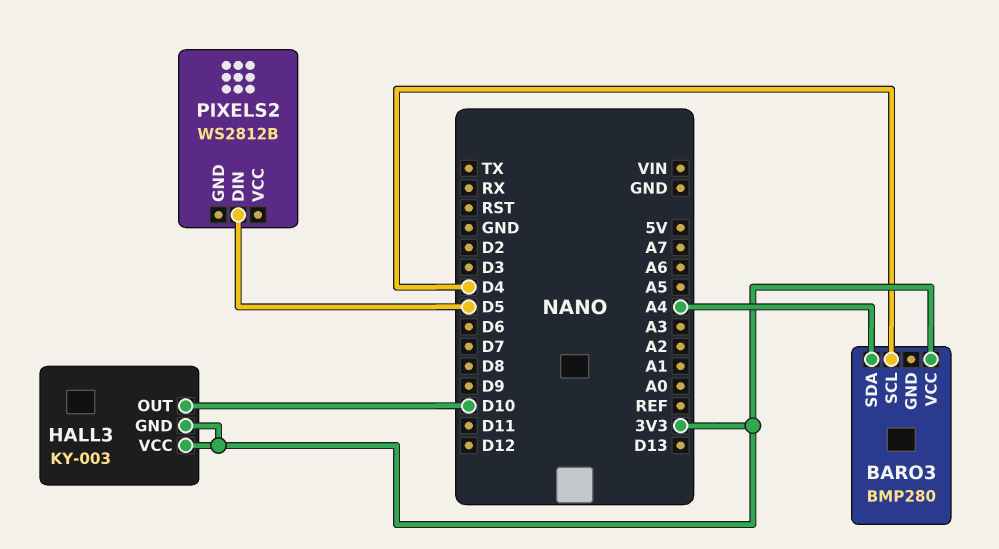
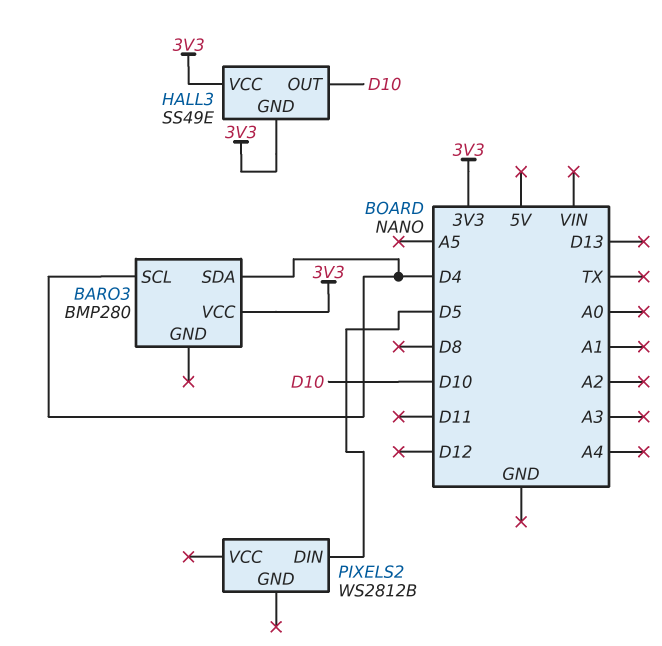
BARO3 pin SDA: A4 -> D4
HALL3: KY-003 -> SS49E

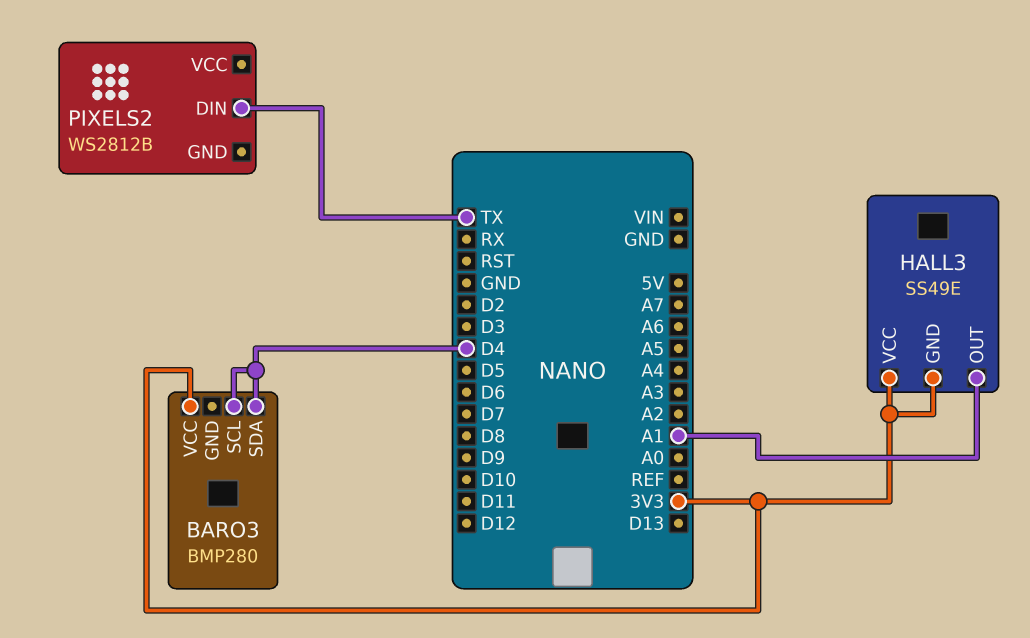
HALL3 pin OUT: D10 -> A1
PIXELS2 pin DIN: D5 -> TX

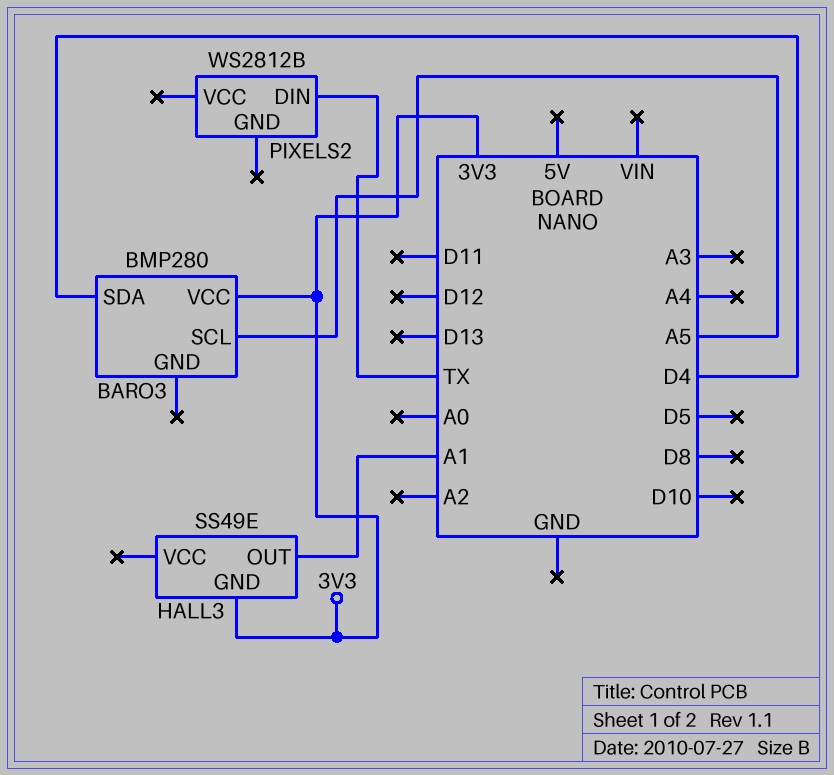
BARO3 pin SCL: D4 -> A5
HALL3 pin VCC: 3V3 -> none

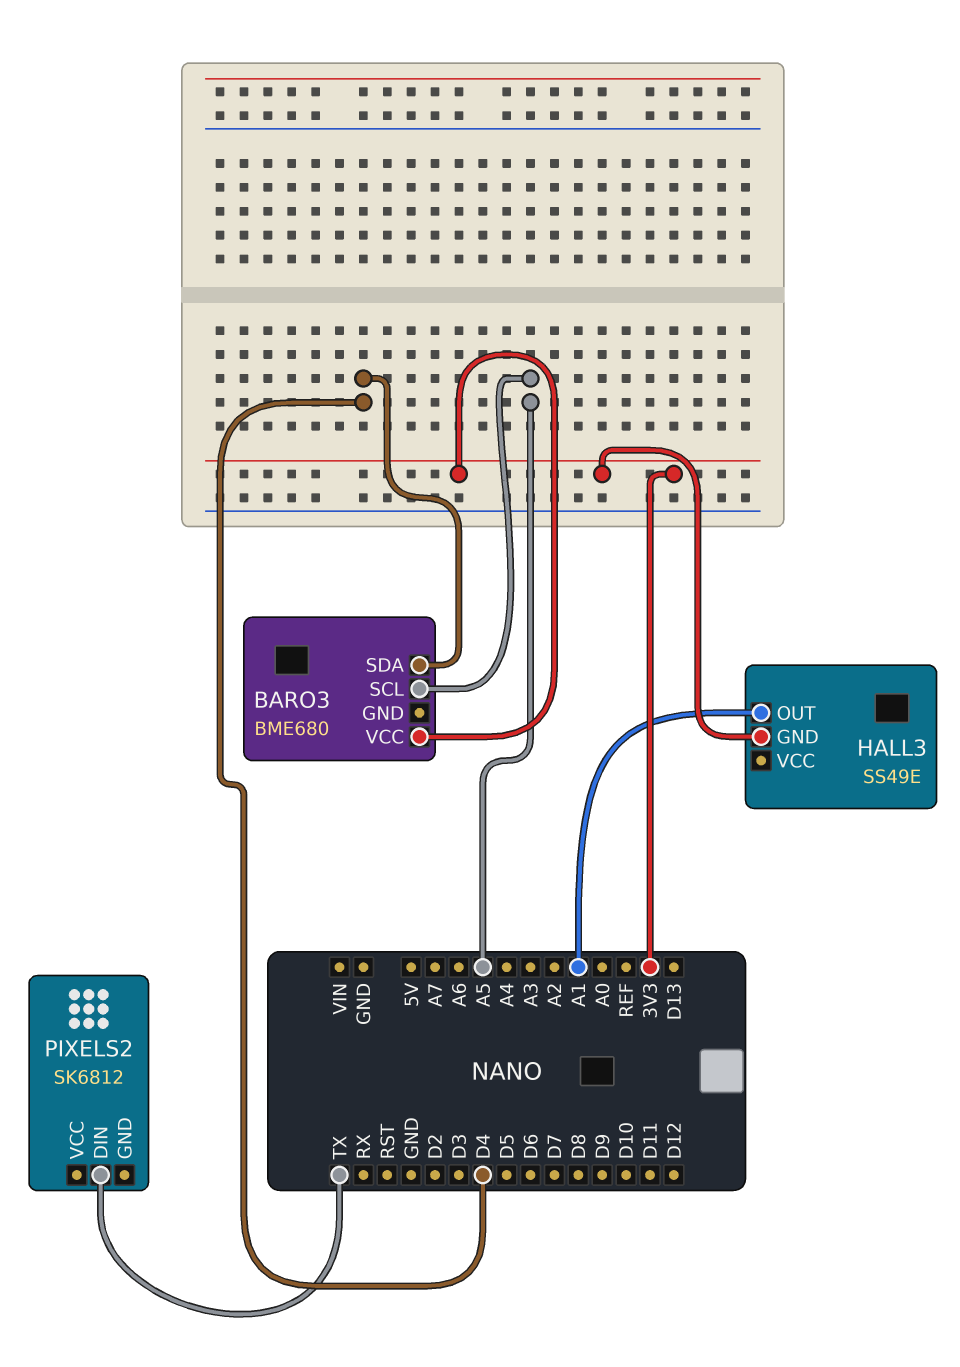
BARO3: BMP280 -> BME680
PIXELS2: WS2812B -> SK6812

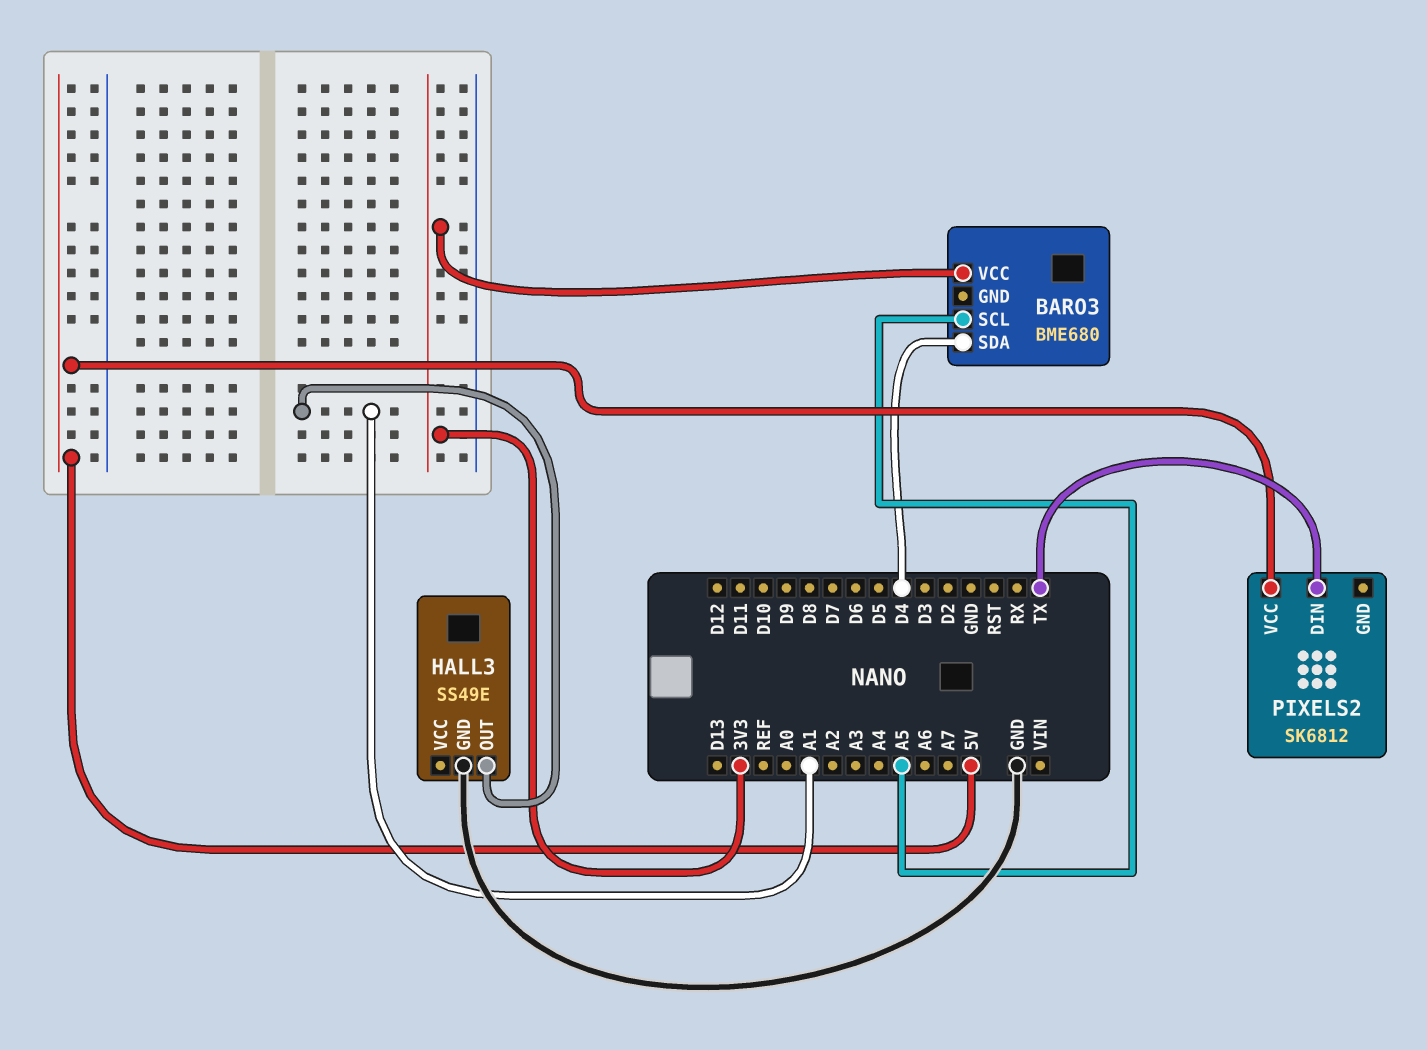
HALL3 pin GND: 3V3 -> GND
PIXELS2 pin VCC: none -> 5V

